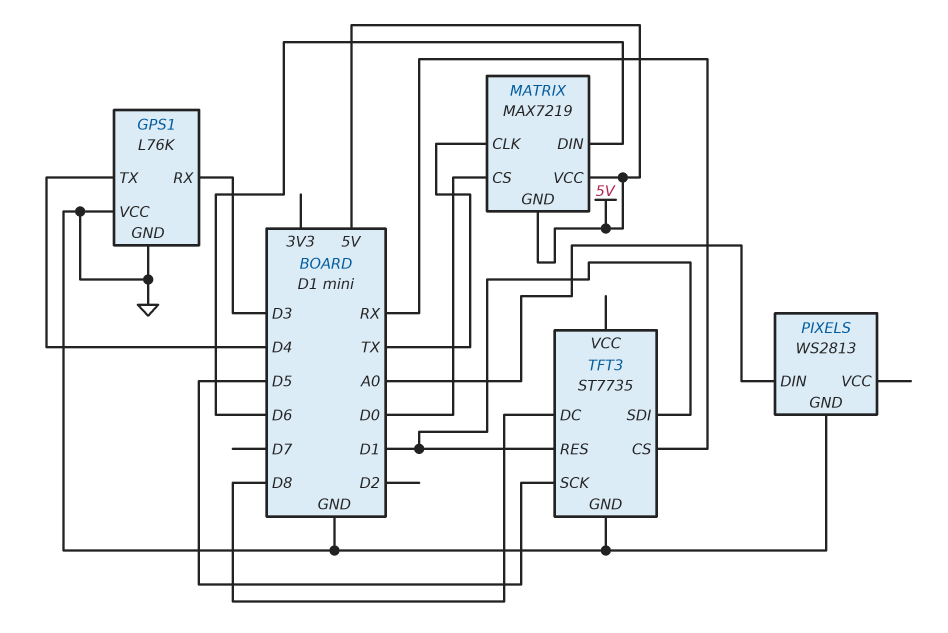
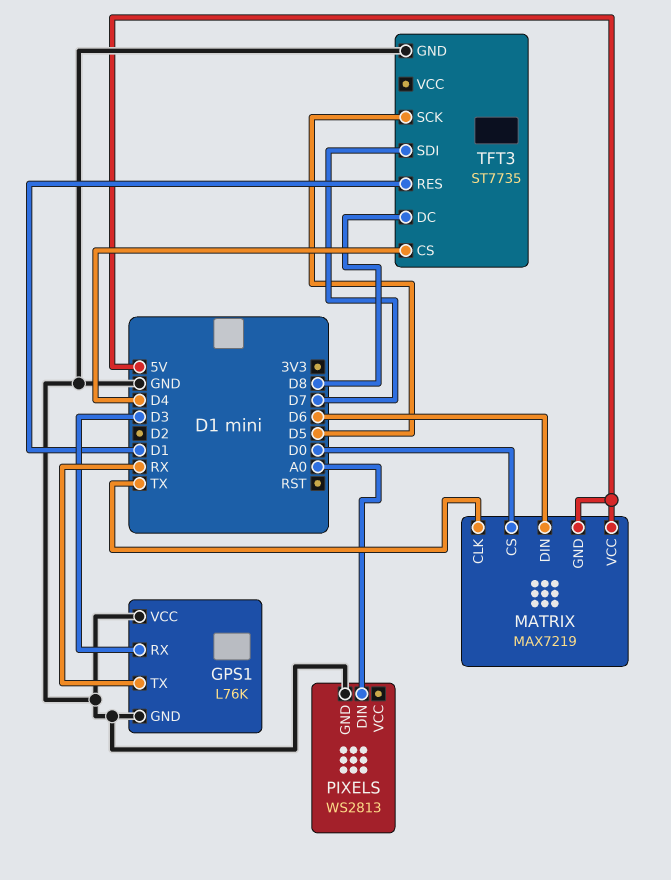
GPS1 pin TX: D4 -> RX
TFT3 pin CS: RX -> D4
TFT3 pin SDI: D1 -> D7

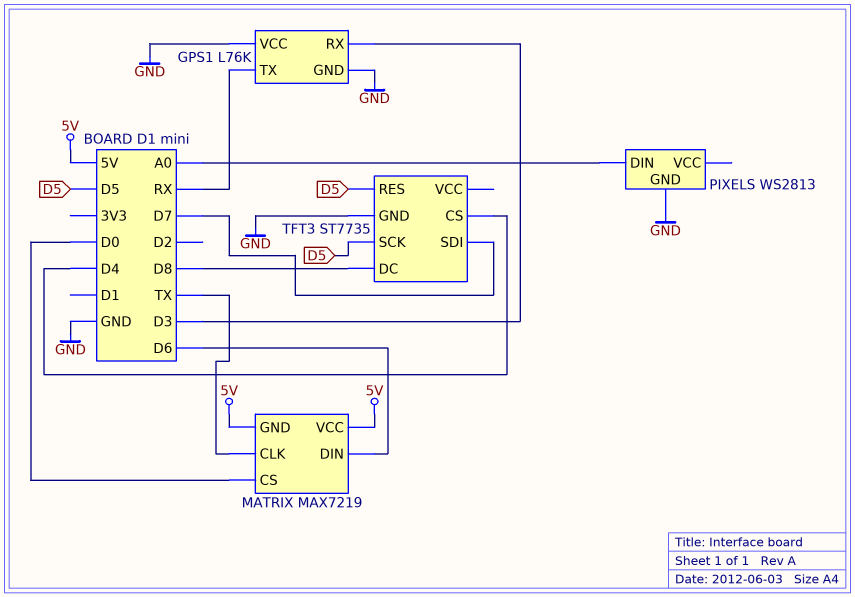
TFT3 pin RES: D1 -> D5

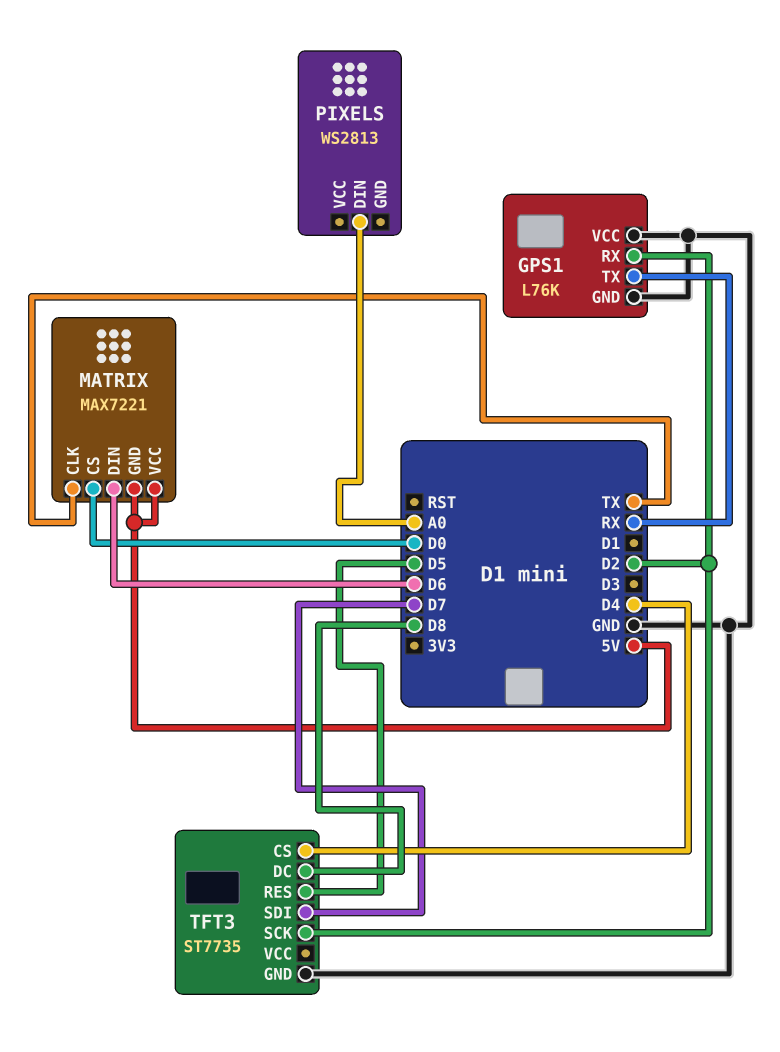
GPS1 pin RX: D3 -> D2
MATRIX: MAX7219 -> MAX7221
PIXELS pin GND: GND -> none
TFT3 pin SCK: D5 -> D2

